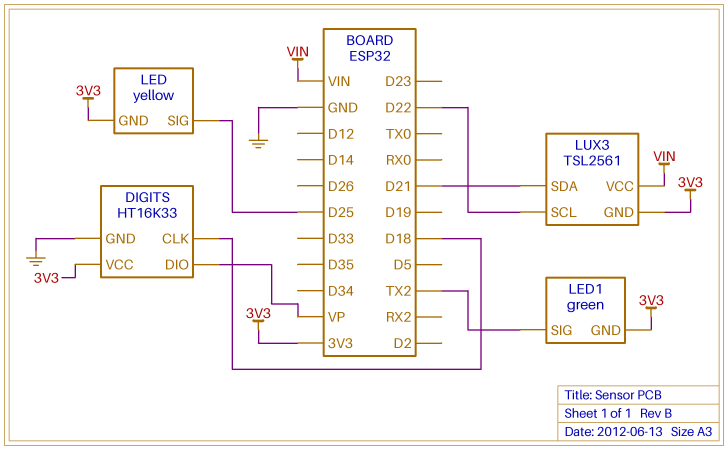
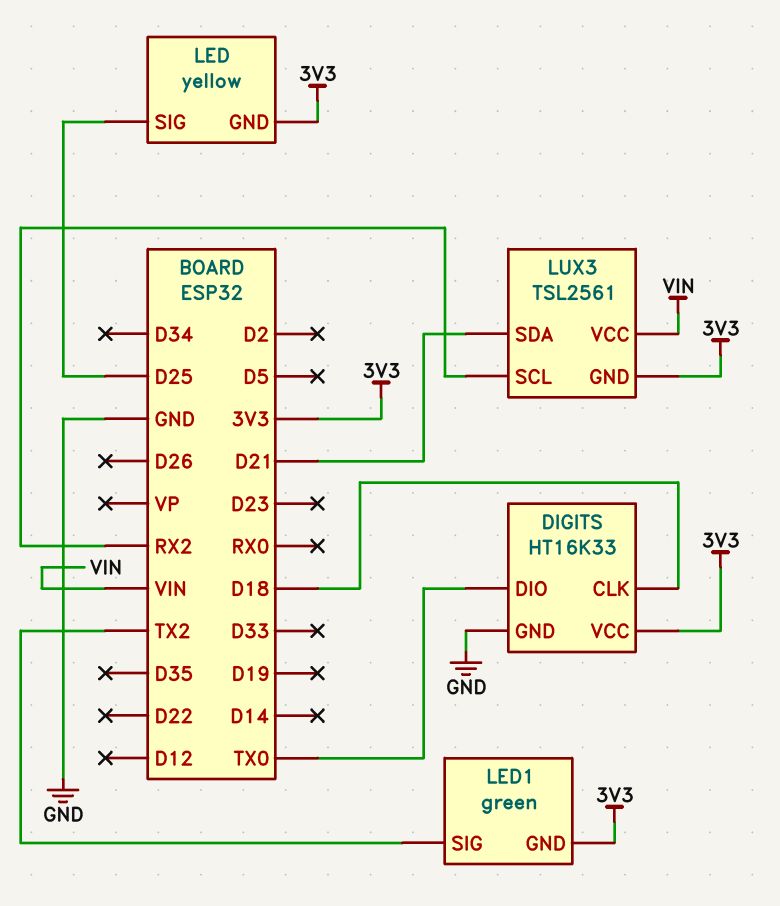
DIGITS pin DIO: VP -> TX0
LUX3 pin SCL: D22 -> RX2

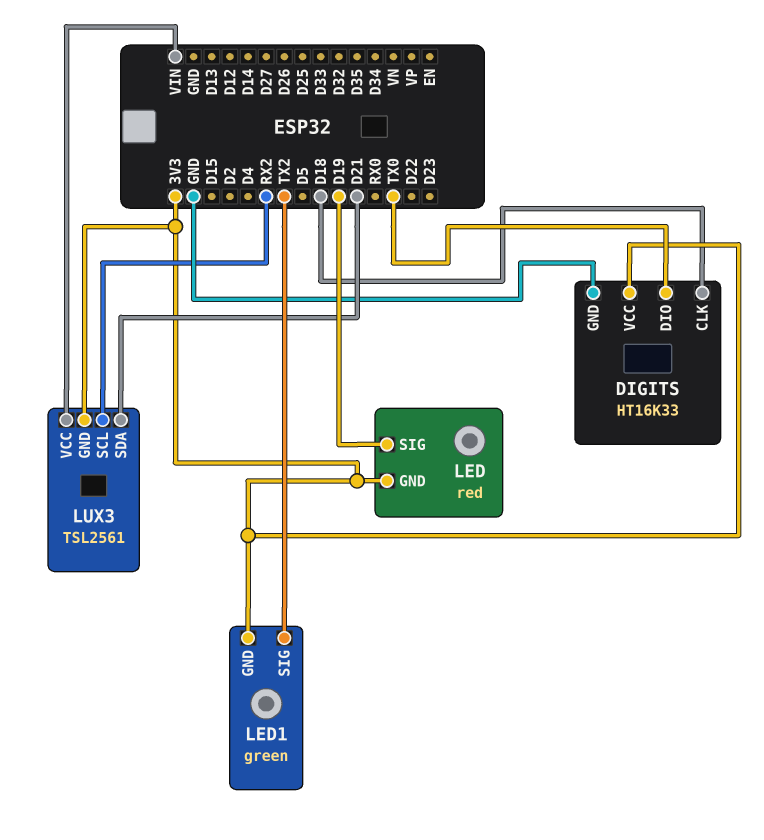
LED: yellow -> red
LED pin SIG: D25 -> D19

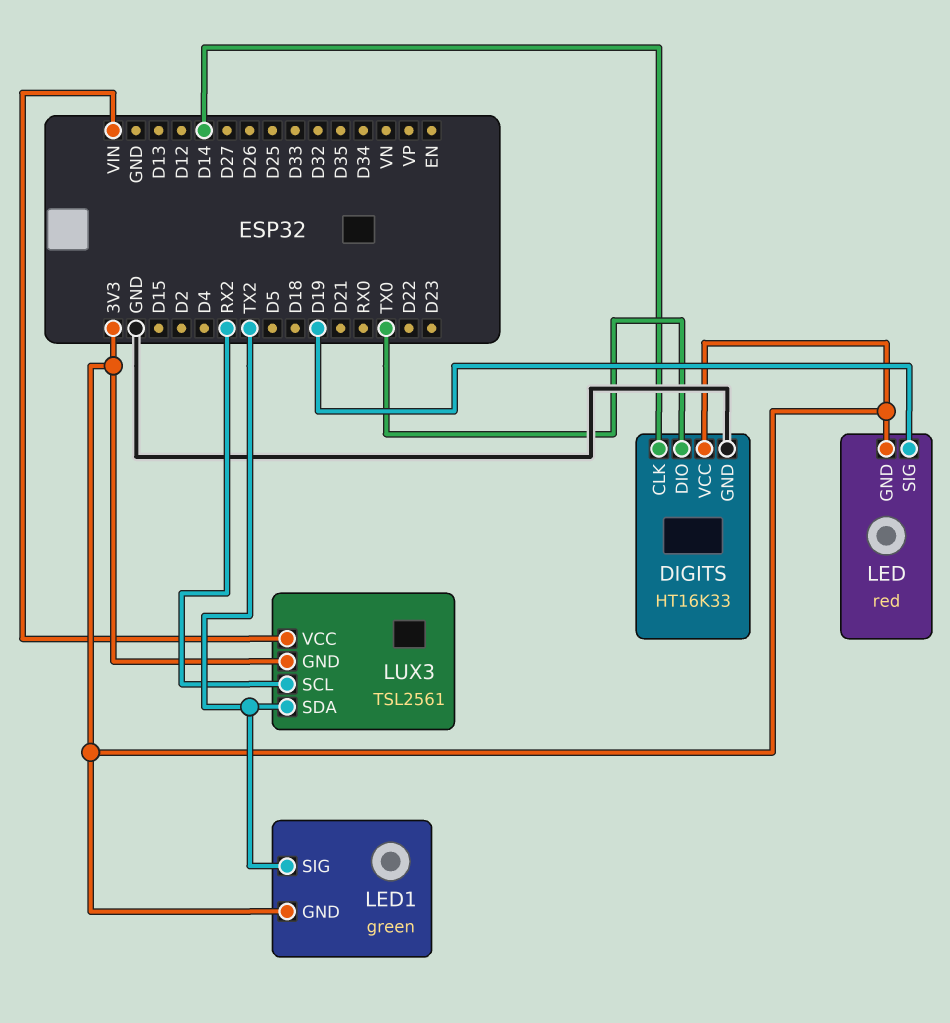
DIGITS pin CLK: D18 -> D14
LUX3 pin SDA: D21 -> TX2

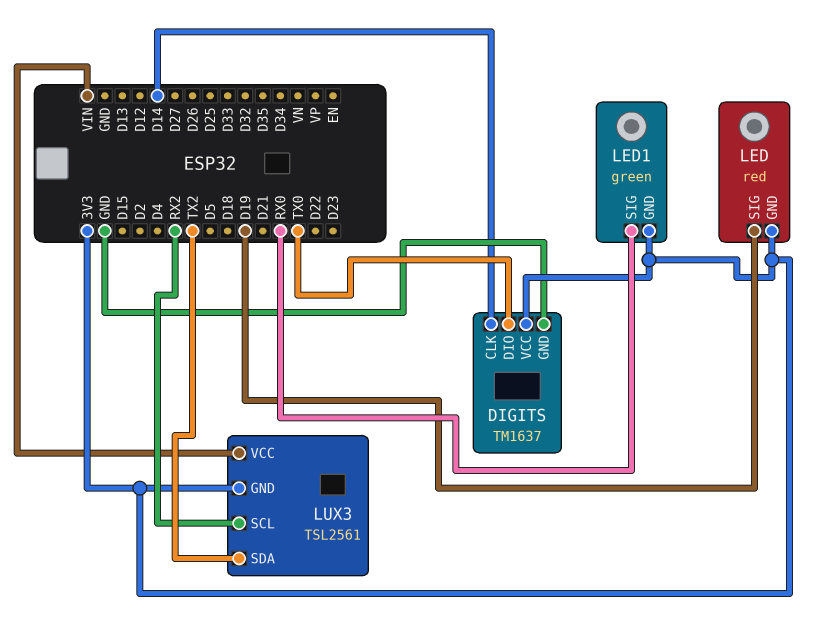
DIGITS: HT16K33 -> TM1637
LED1 pin SIG: TX2 -> RX0

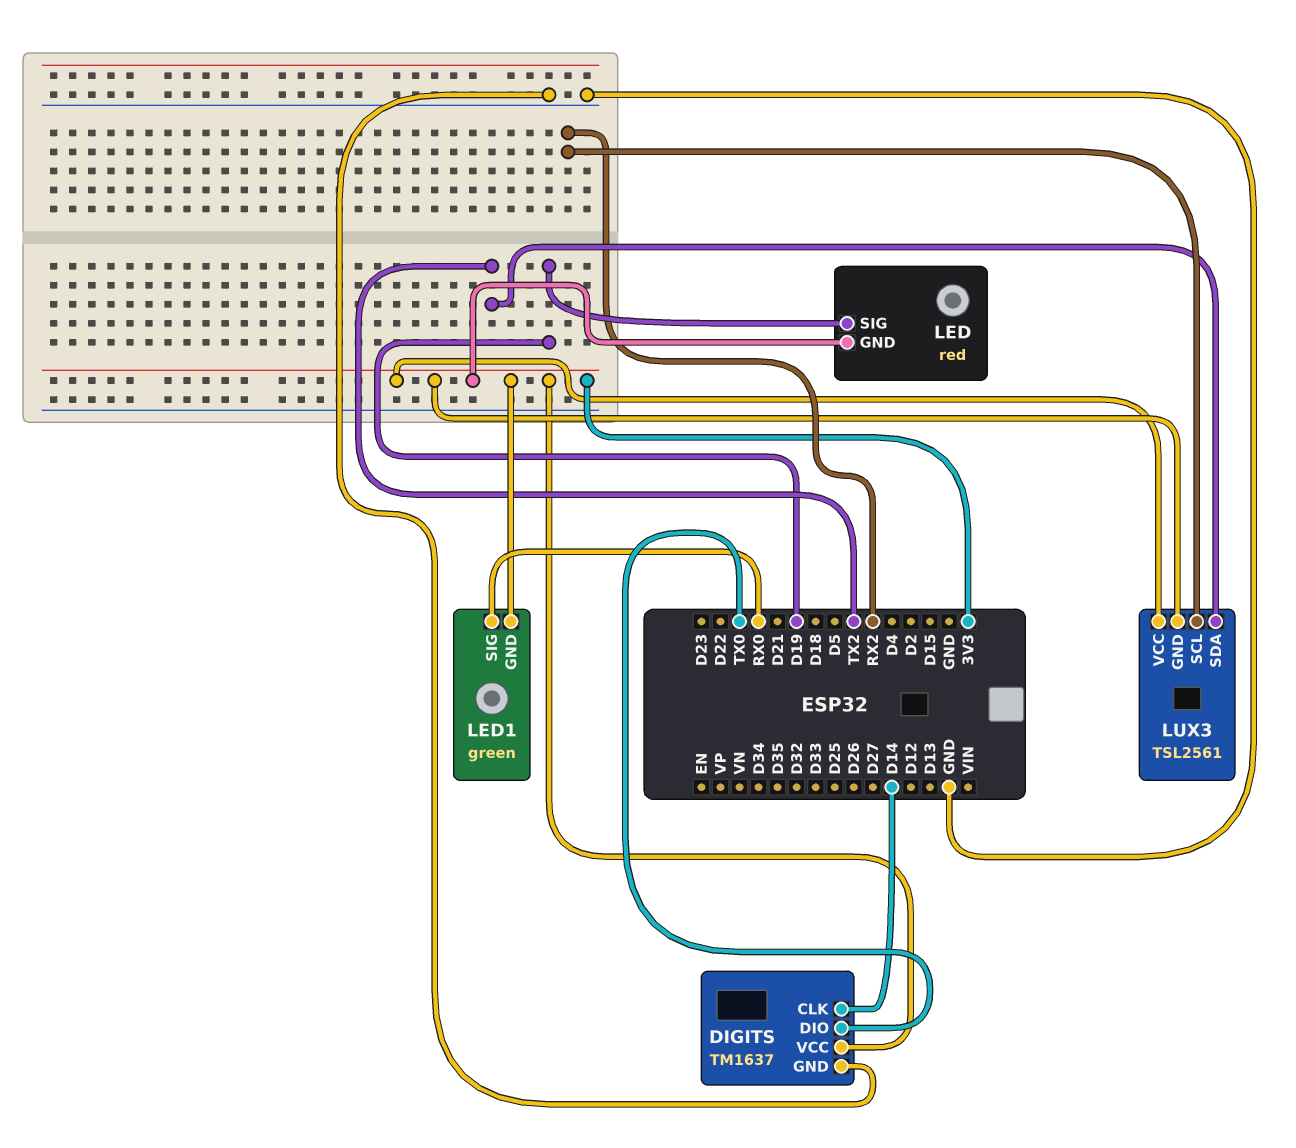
LUX3 pin VCC: VIN -> 3V3

